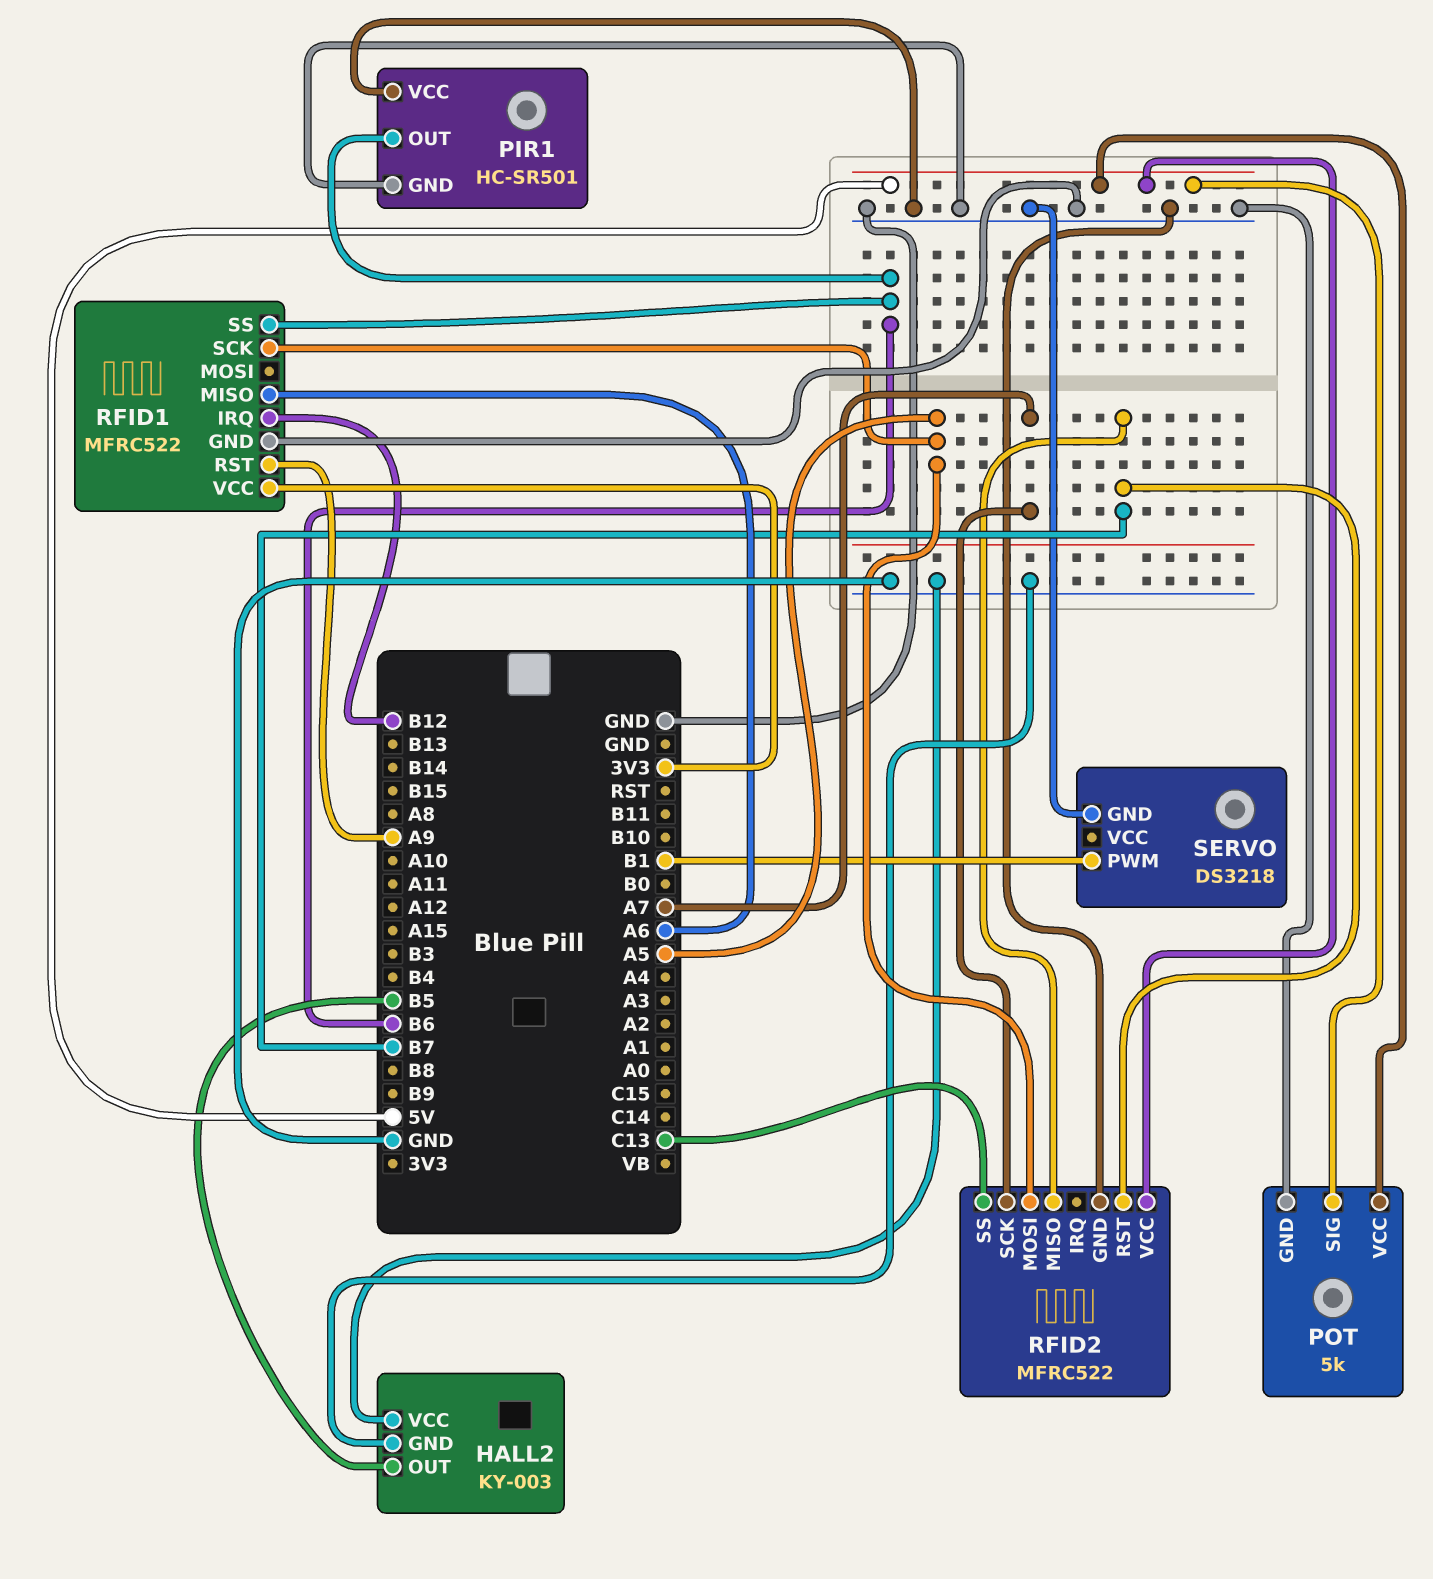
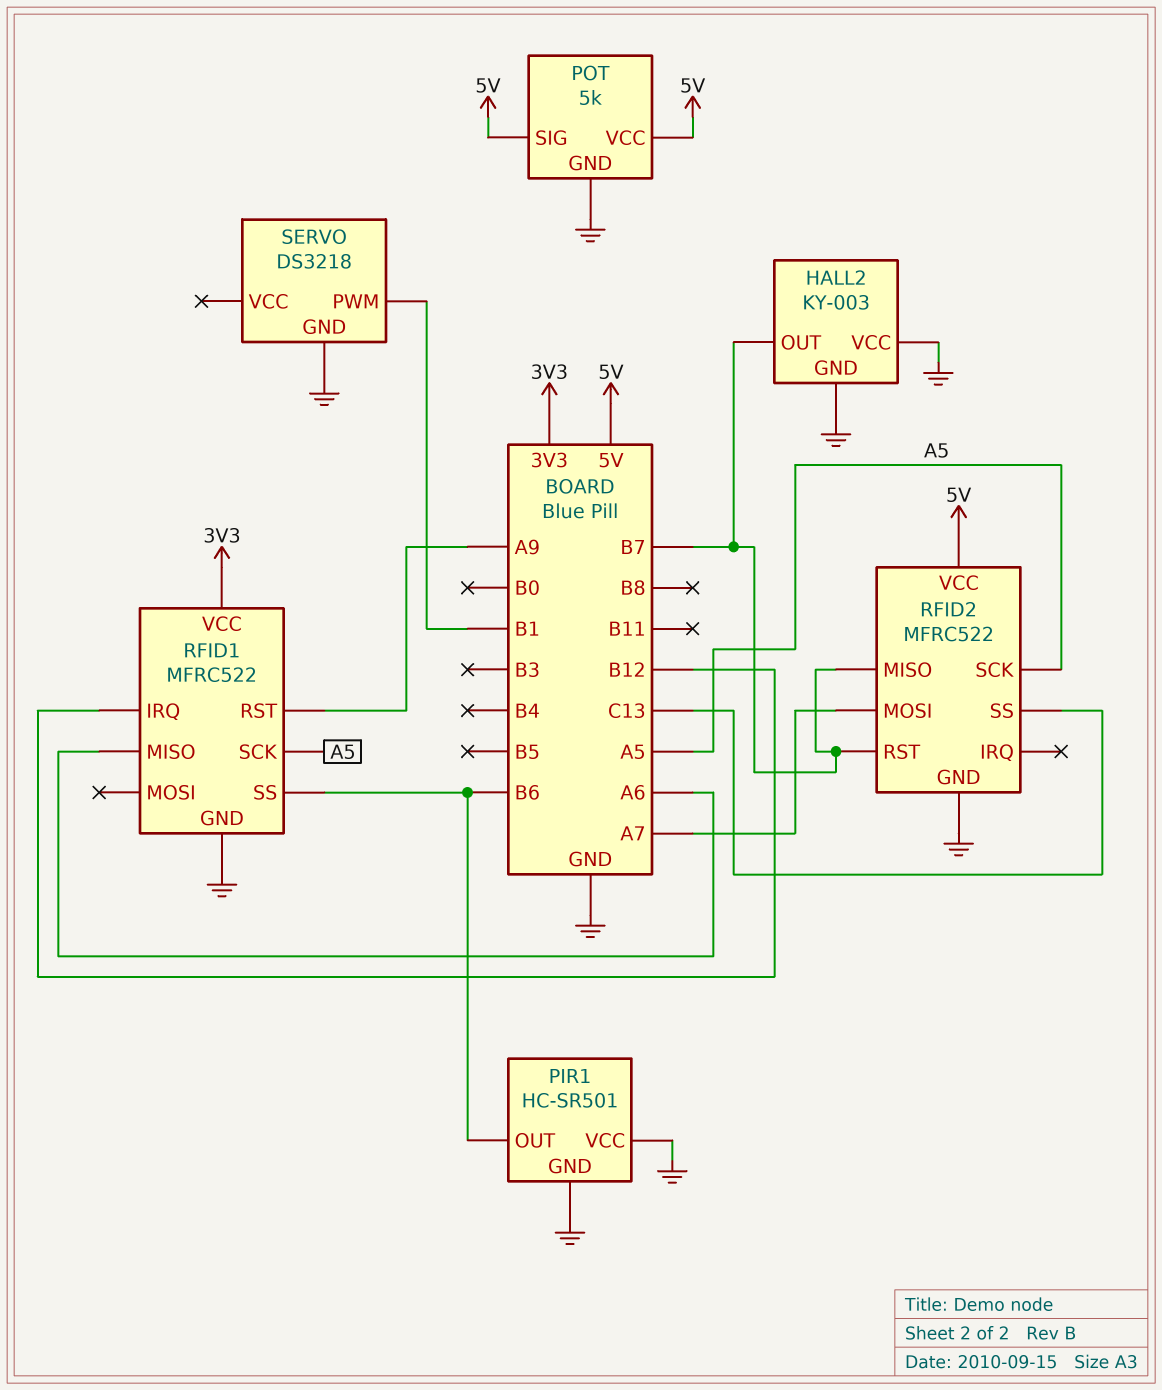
HALL2 pin OUT: B5 -> B7
RFID2 pin MOSI: A5 -> A7
RFID2 pin SCK: A7 -> A5

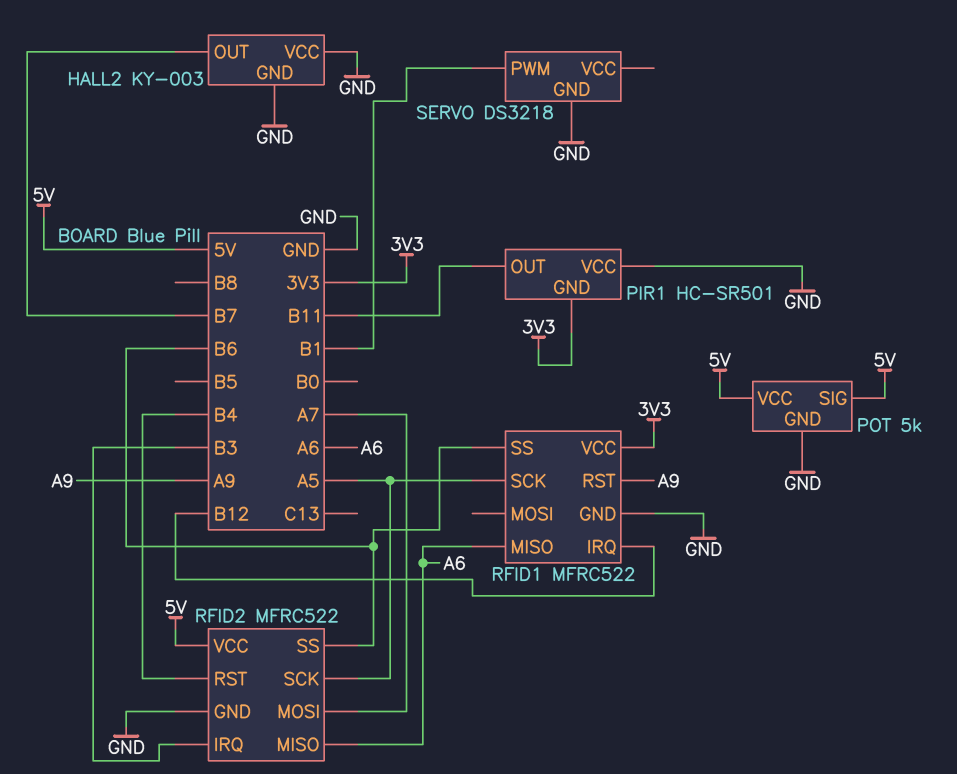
PIR1 pin GND: GND -> 3V3
PIR1 pin OUT: B6 -> B11
RFID2 pin IRQ: none -> B3
RFID2 pin MISO: B7 -> A6
RFID2 pin RST: B7 -> B4
RFID2 pin SS: C13 -> B6

